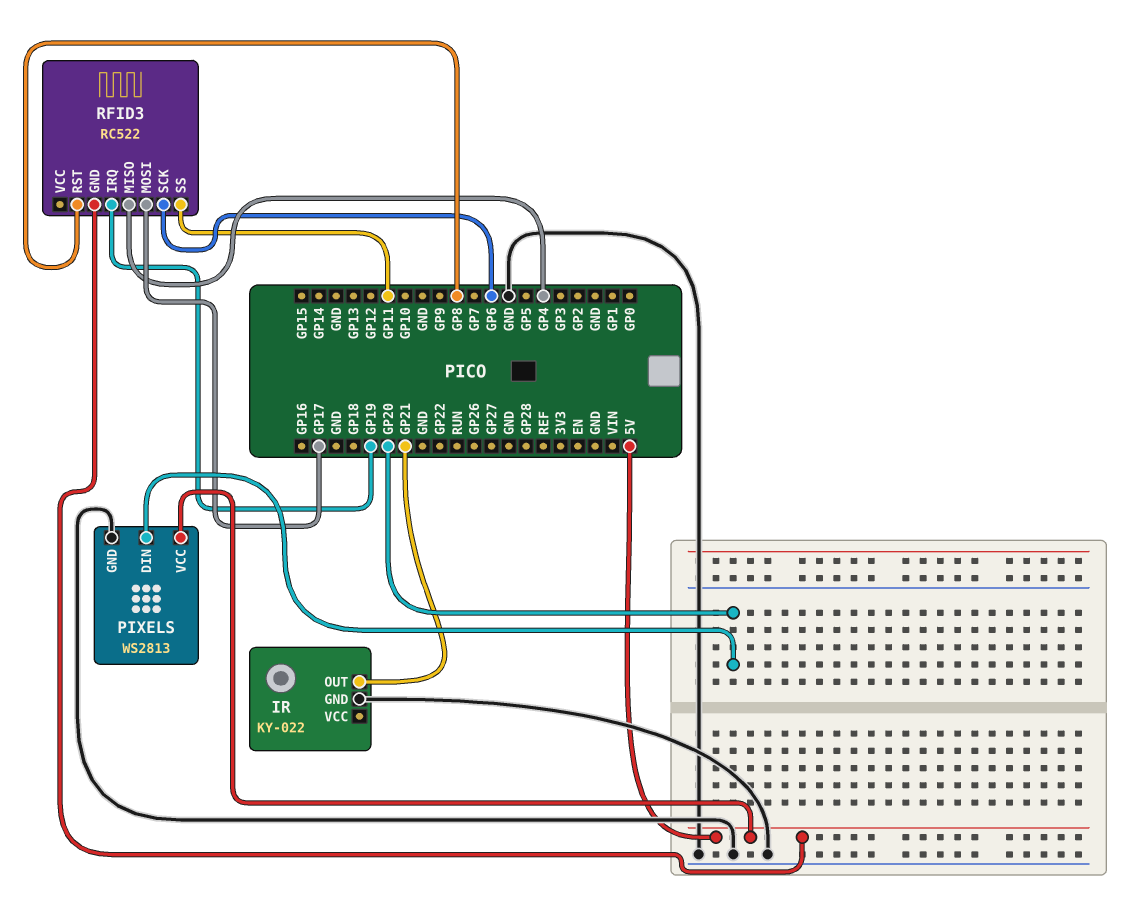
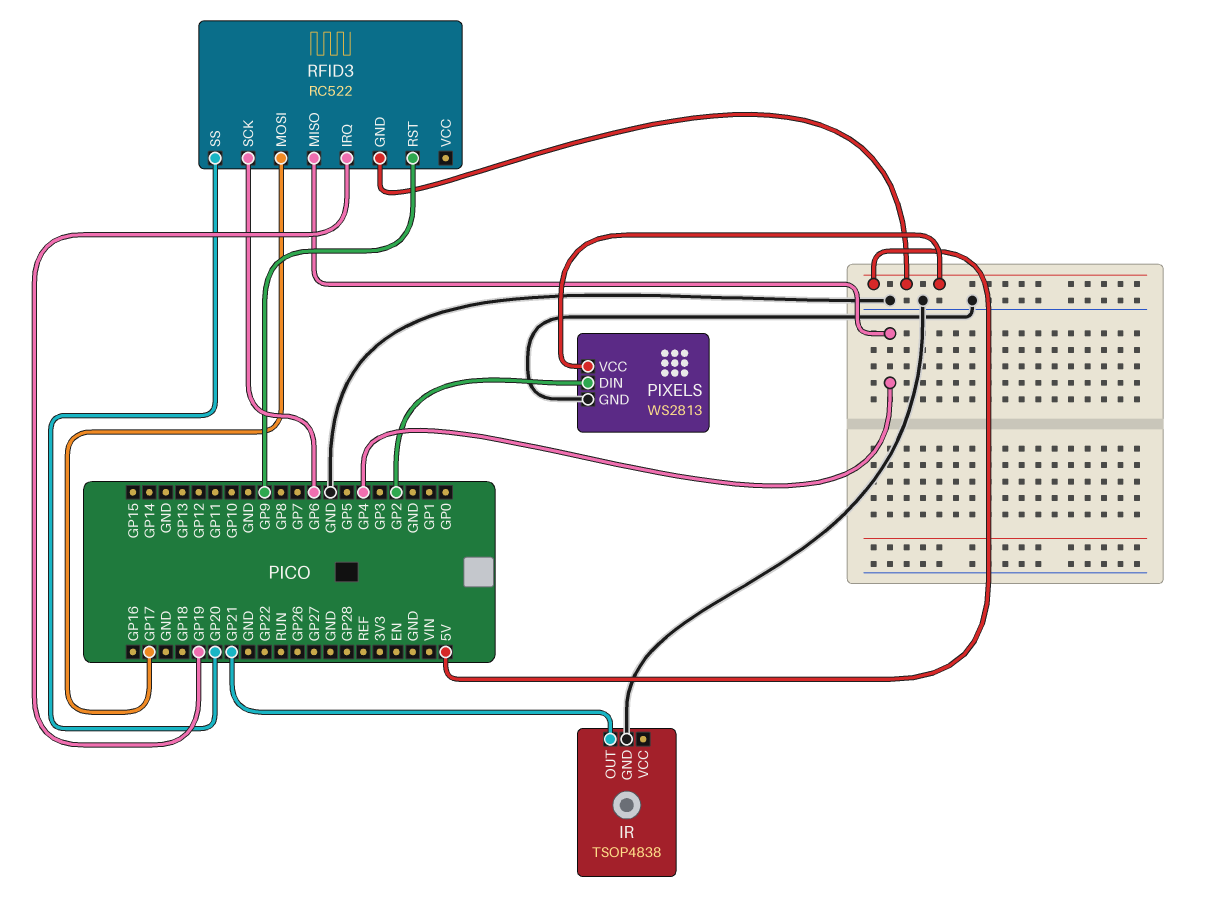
IR: KY-022 -> TSOP4838
PIXELS pin DIN: GP20 -> GP2
RFID3 pin RST: GP8 -> GP9
RFID3 pin SS: GP11 -> GP20

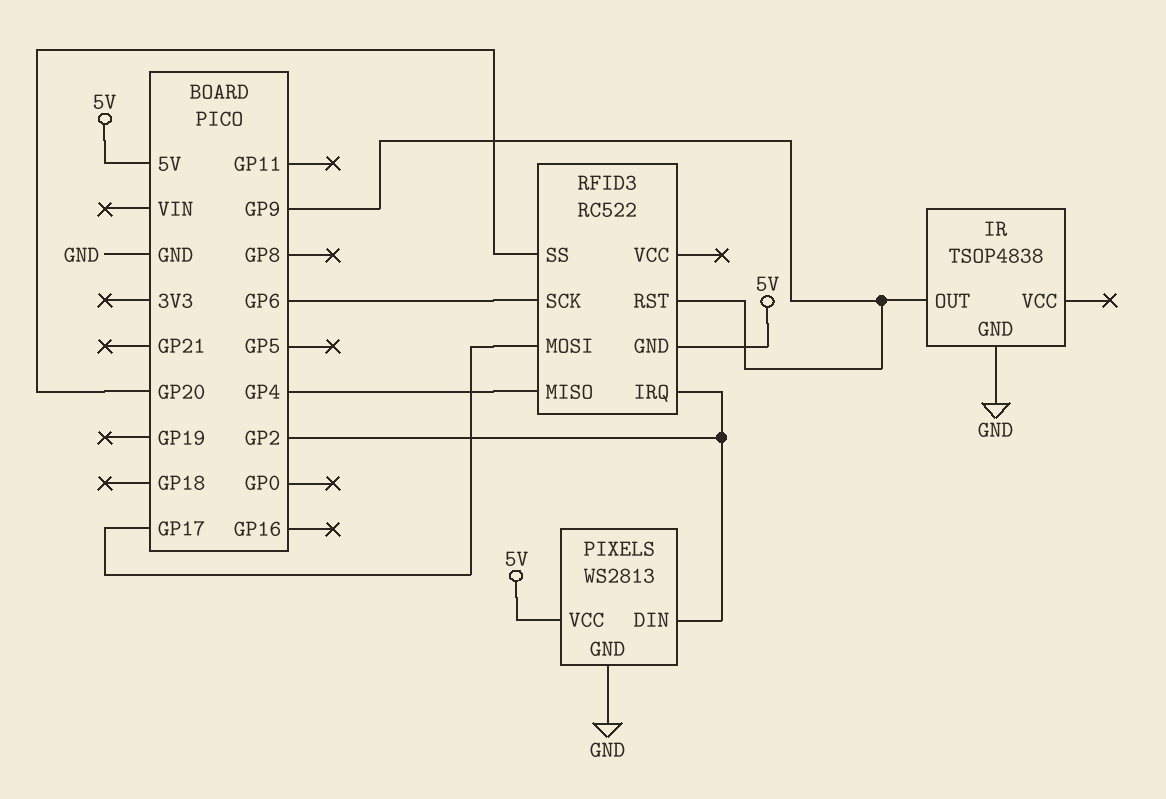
IR pin OUT: GP21 -> GP9
RFID3 pin IRQ: GP19 -> GP2

